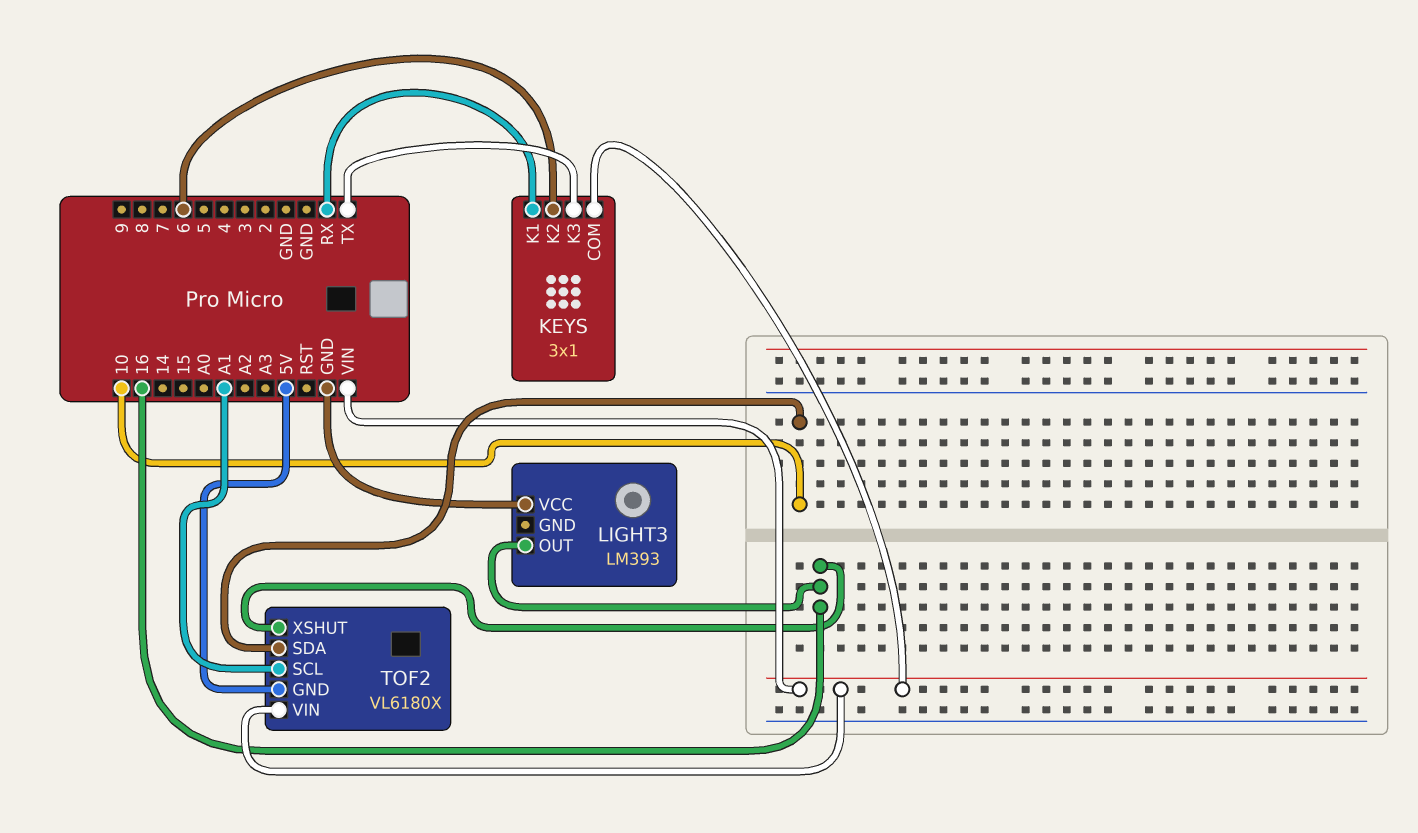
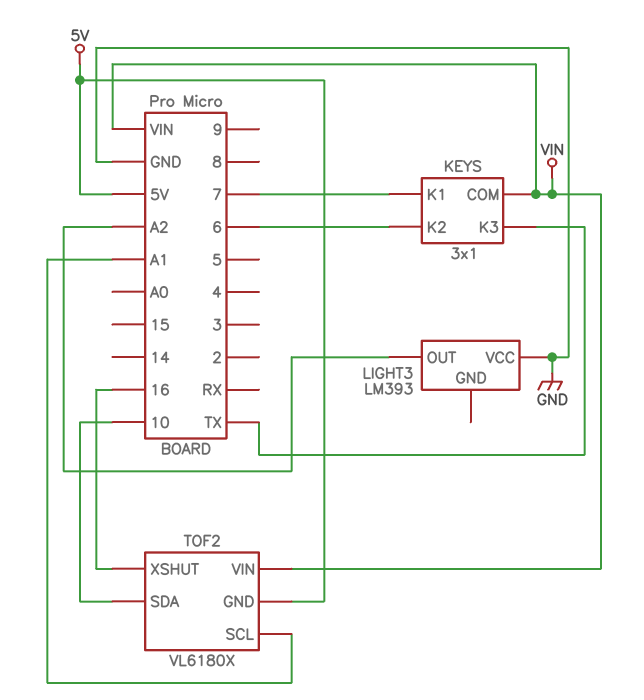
KEYS pin K1: RX -> 7
LIGHT3 pin OUT: 16 -> A2

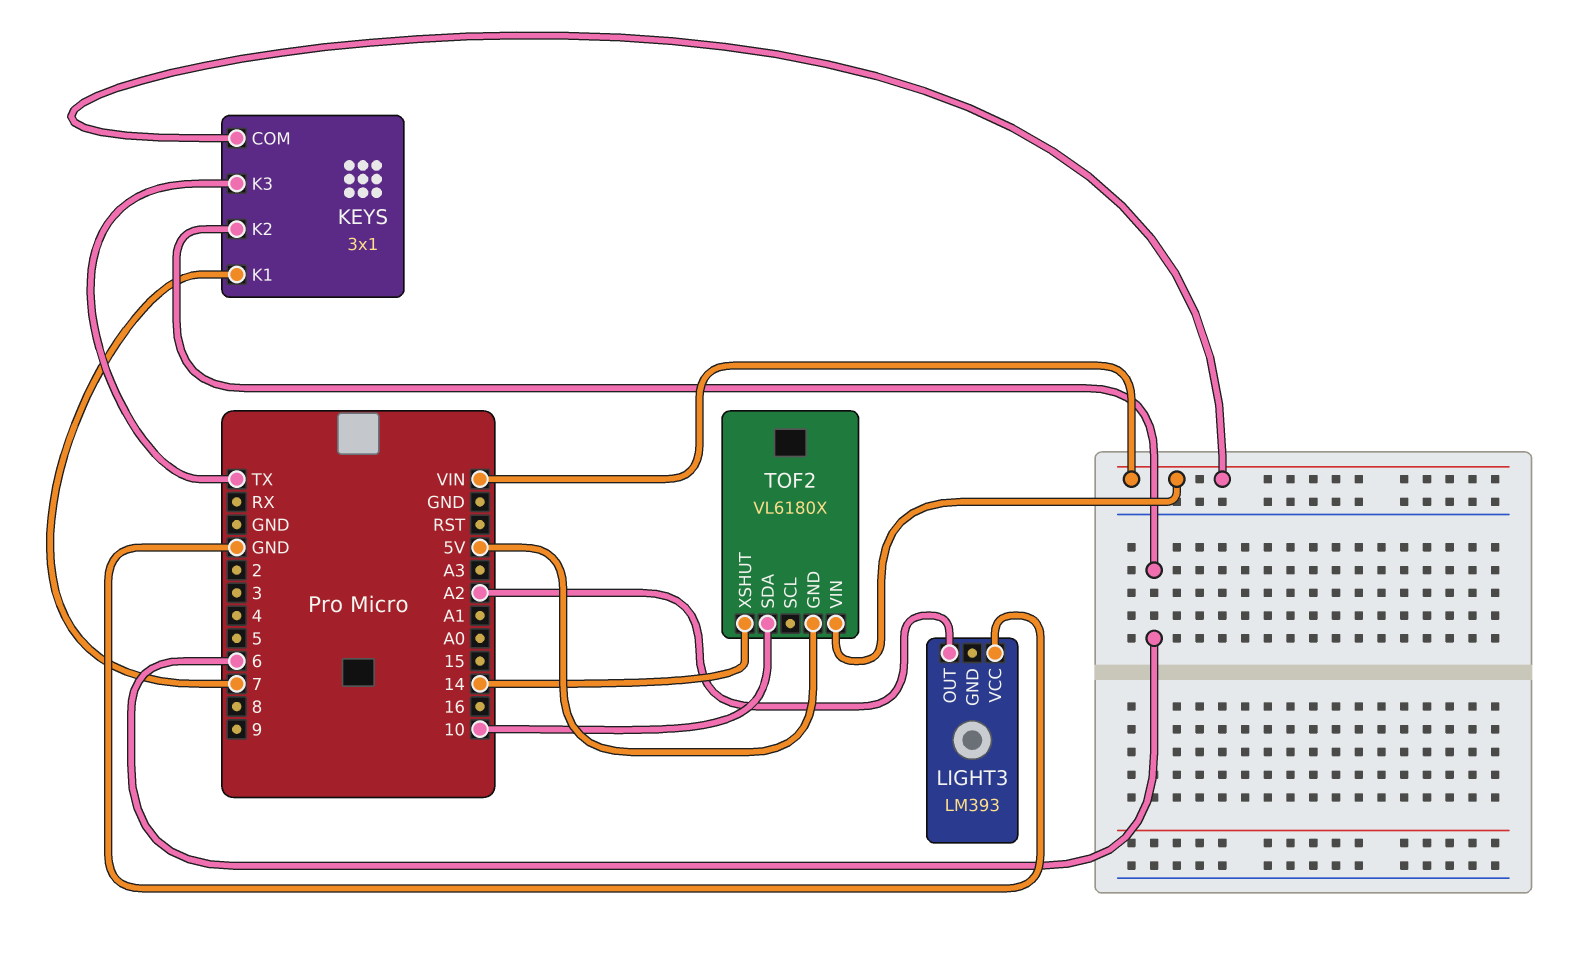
TOF2 pin SCL: A1 -> none
TOF2 pin XSHUT: 16 -> 14

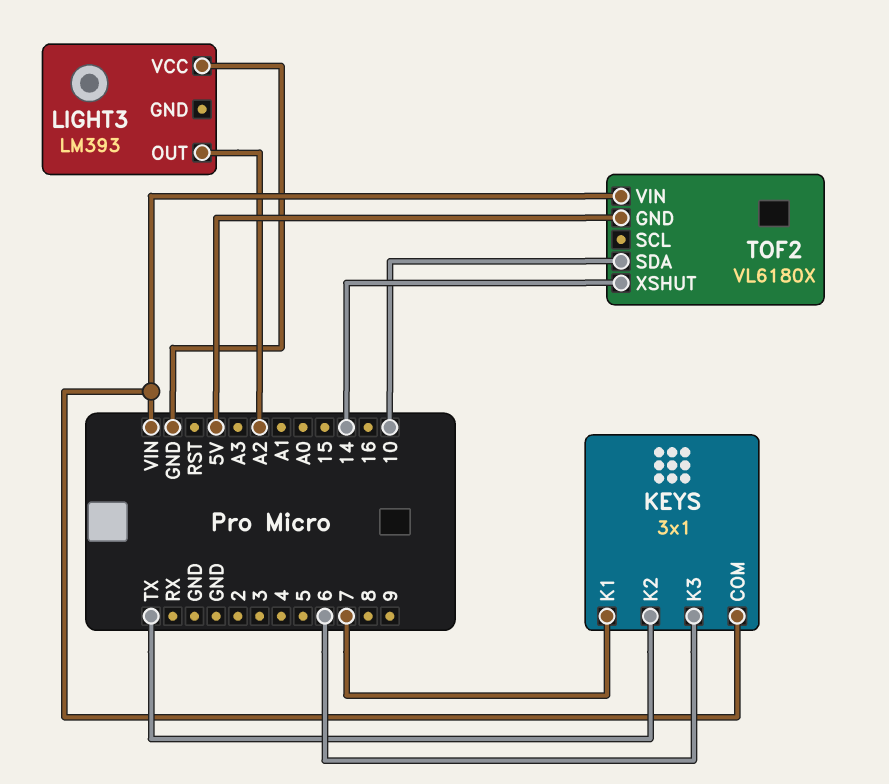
KEYS pin K2: 6 -> TX
KEYS pin K3: TX -> 6

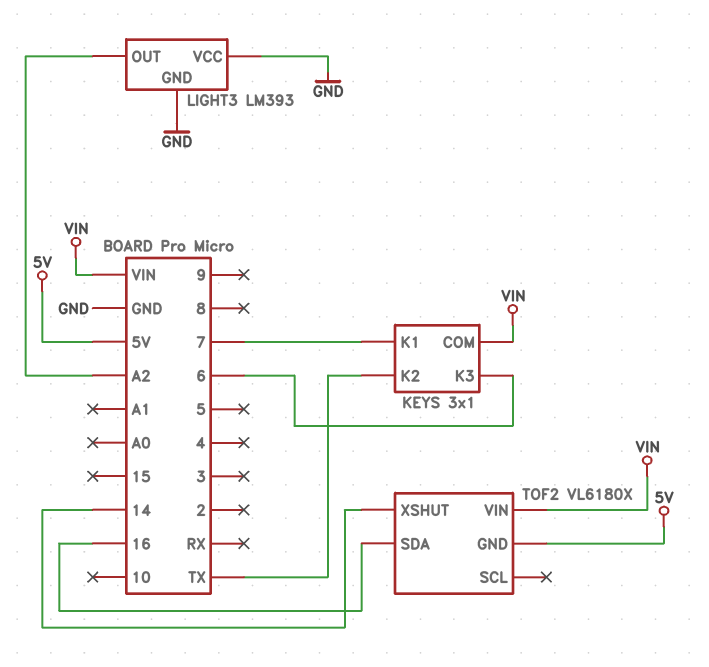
LIGHT3 pin GND: none -> GND
TOF2 pin SDA: 10 -> 16

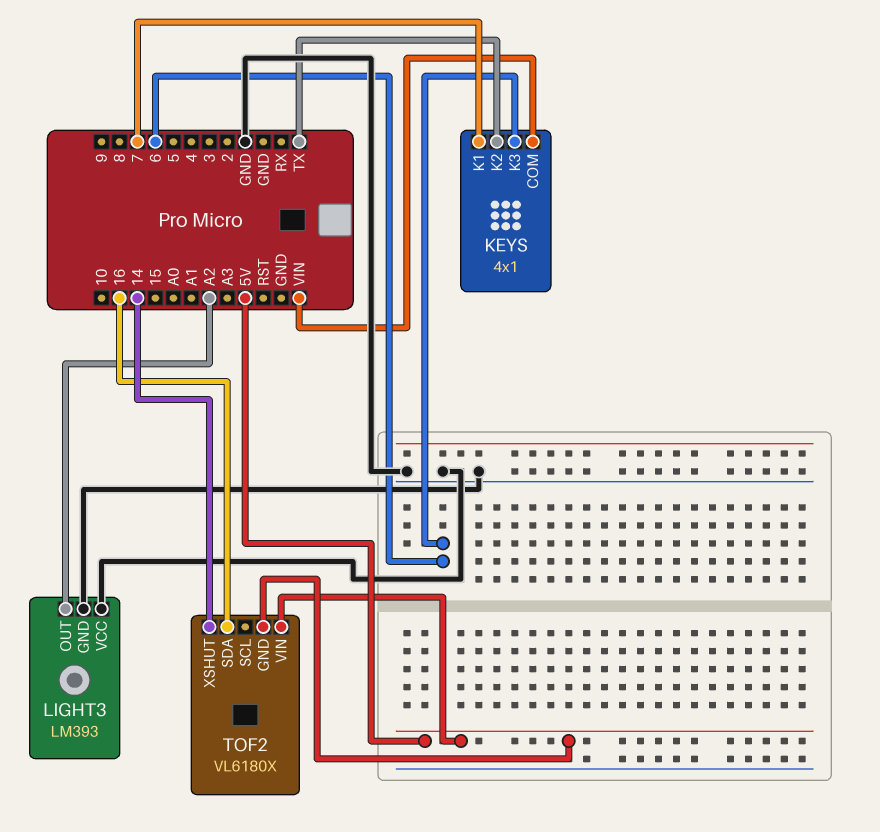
KEYS: 3x1 -> 4x1
TOF2 pin VIN: VIN -> 5V

